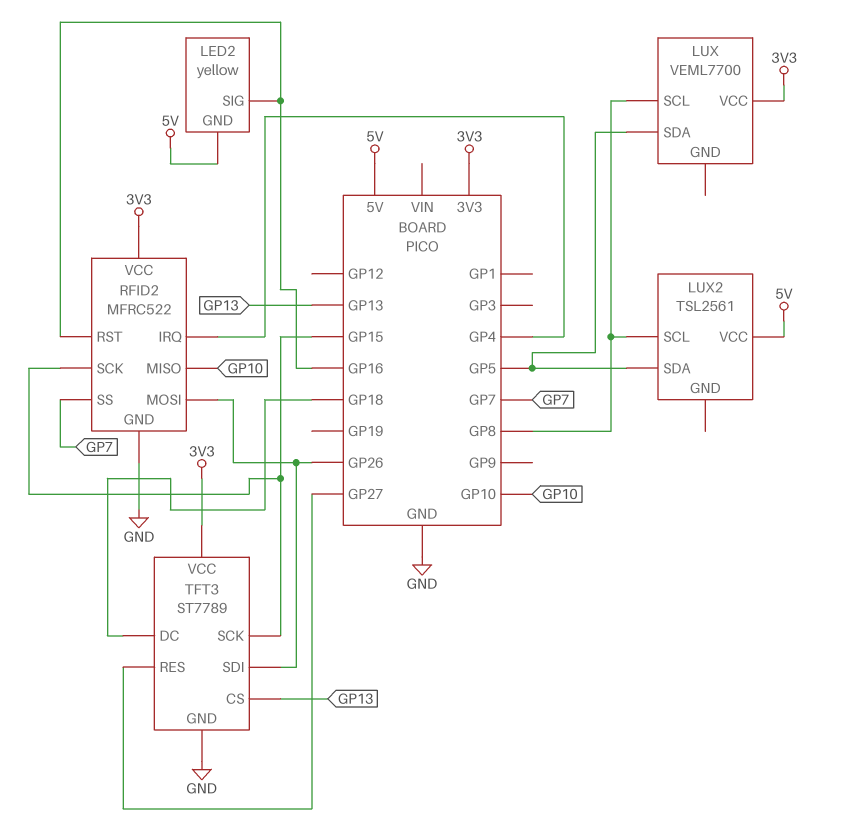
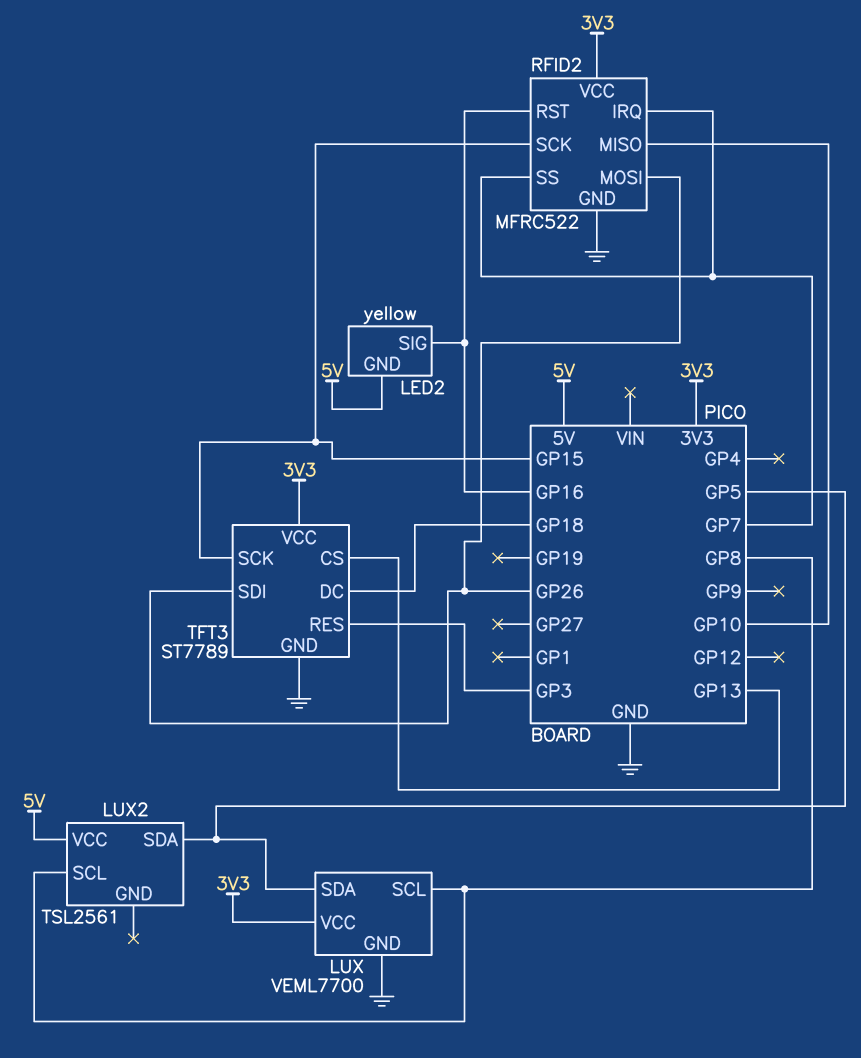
LUX pin GND: none -> GND
RFID2 pin IRQ: GP4 -> GP7
TFT3 pin RES: GP27 -> GP3

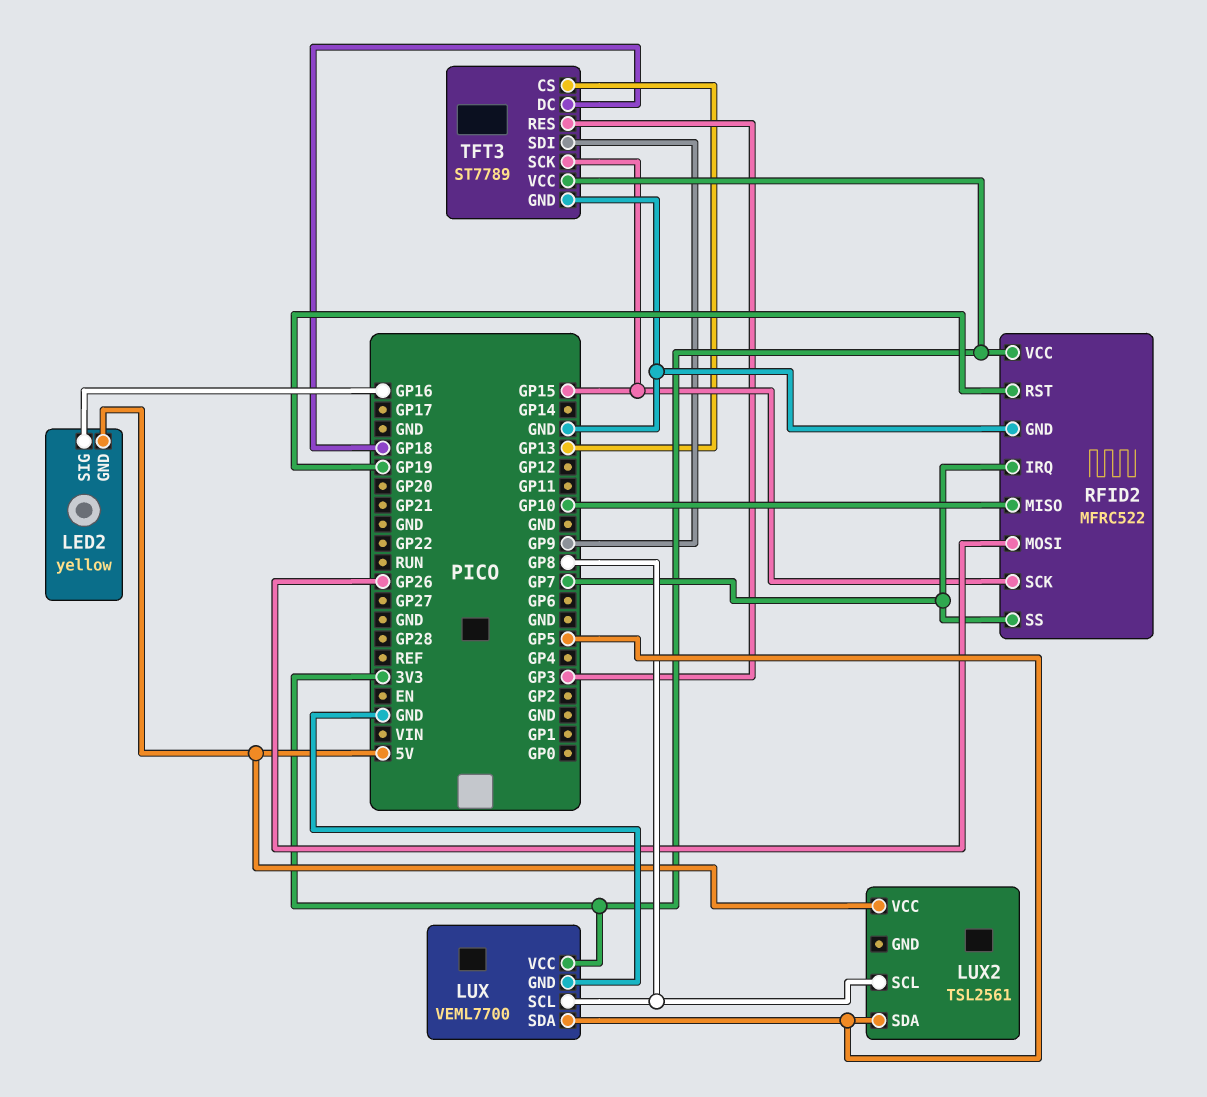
RFID2 pin RST: GP16 -> GP19
TFT3 pin SDI: GP26 -> GP9

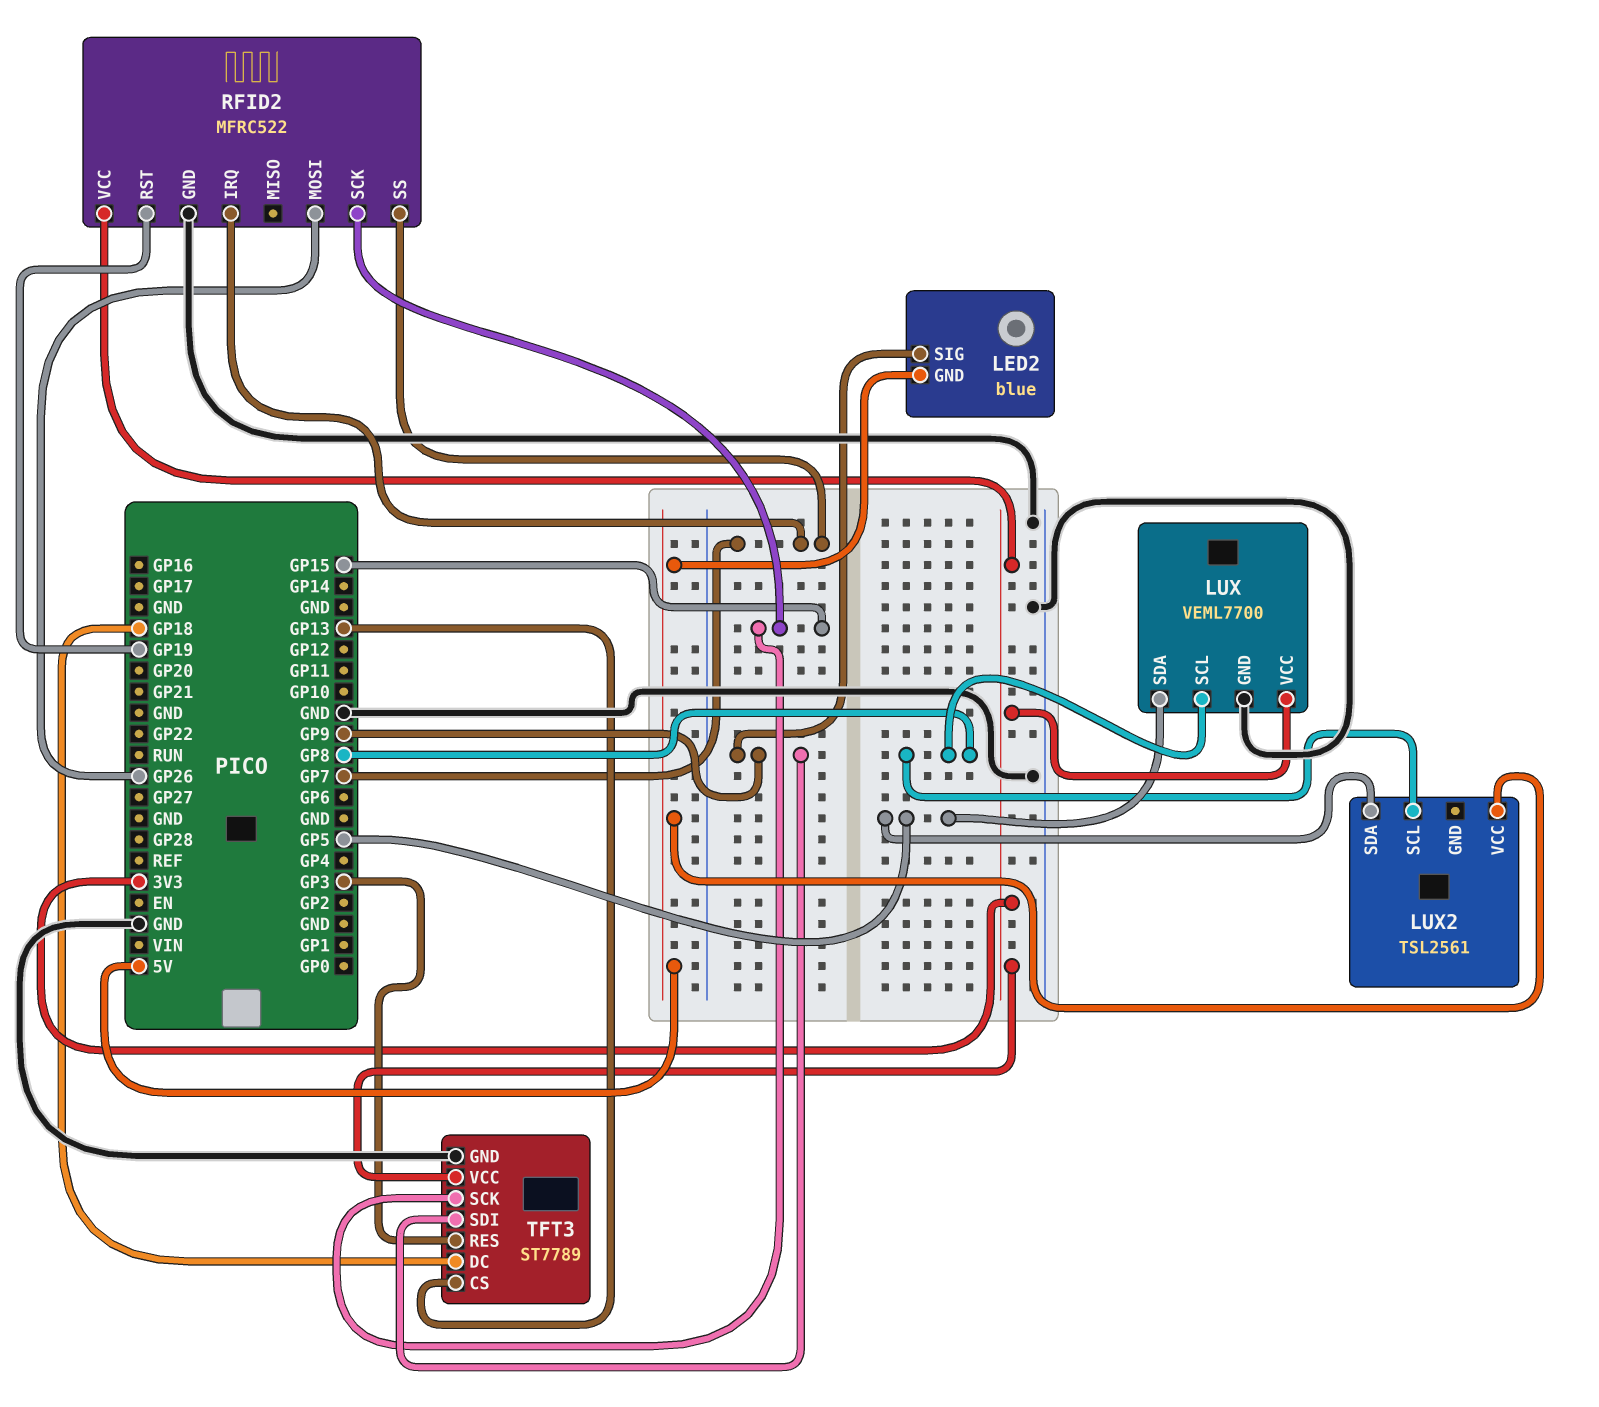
LED2: yellow -> blue
LED2 pin SIG: GP16 -> GP9
RFID2 pin MISO: GP10 -> none

